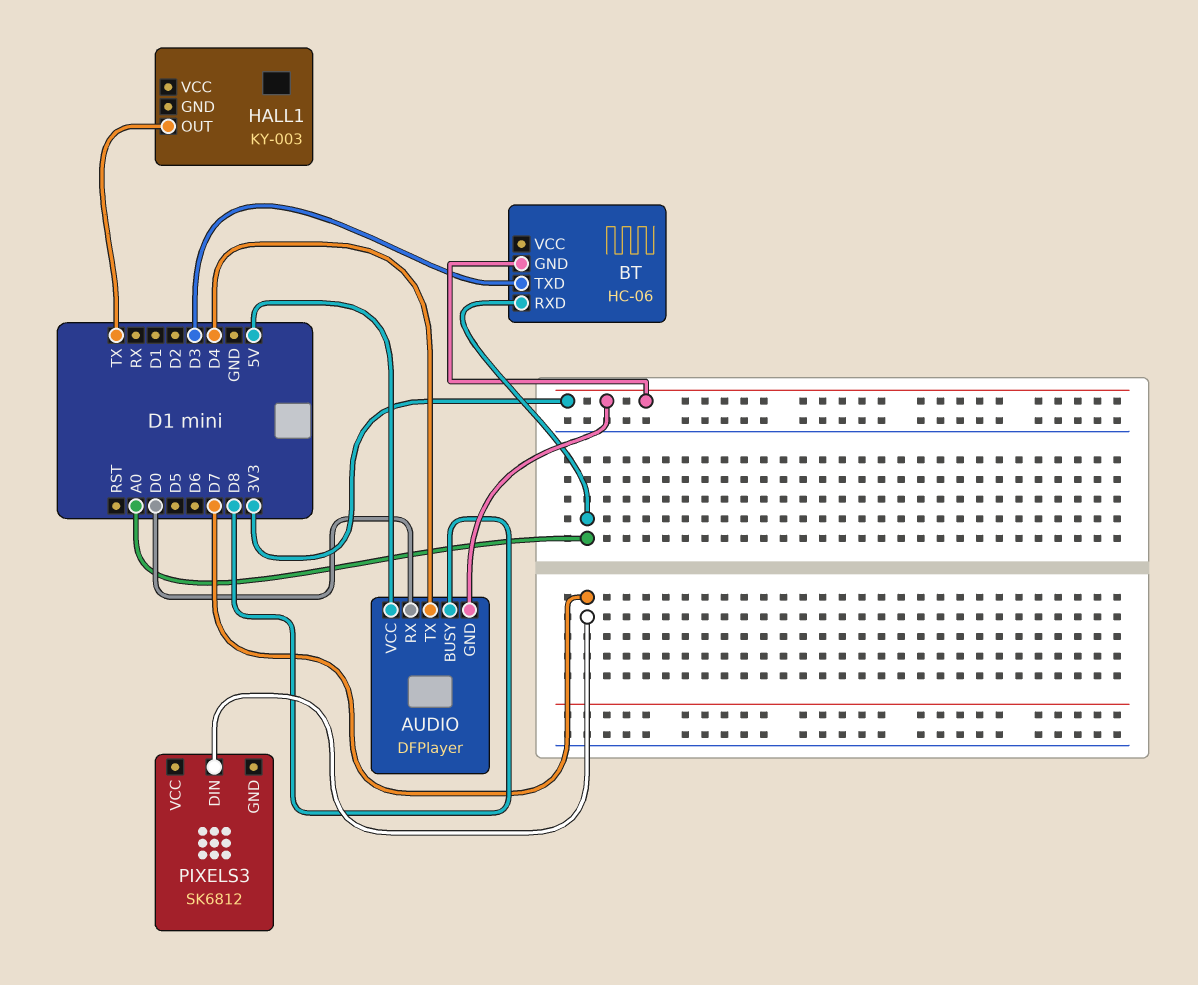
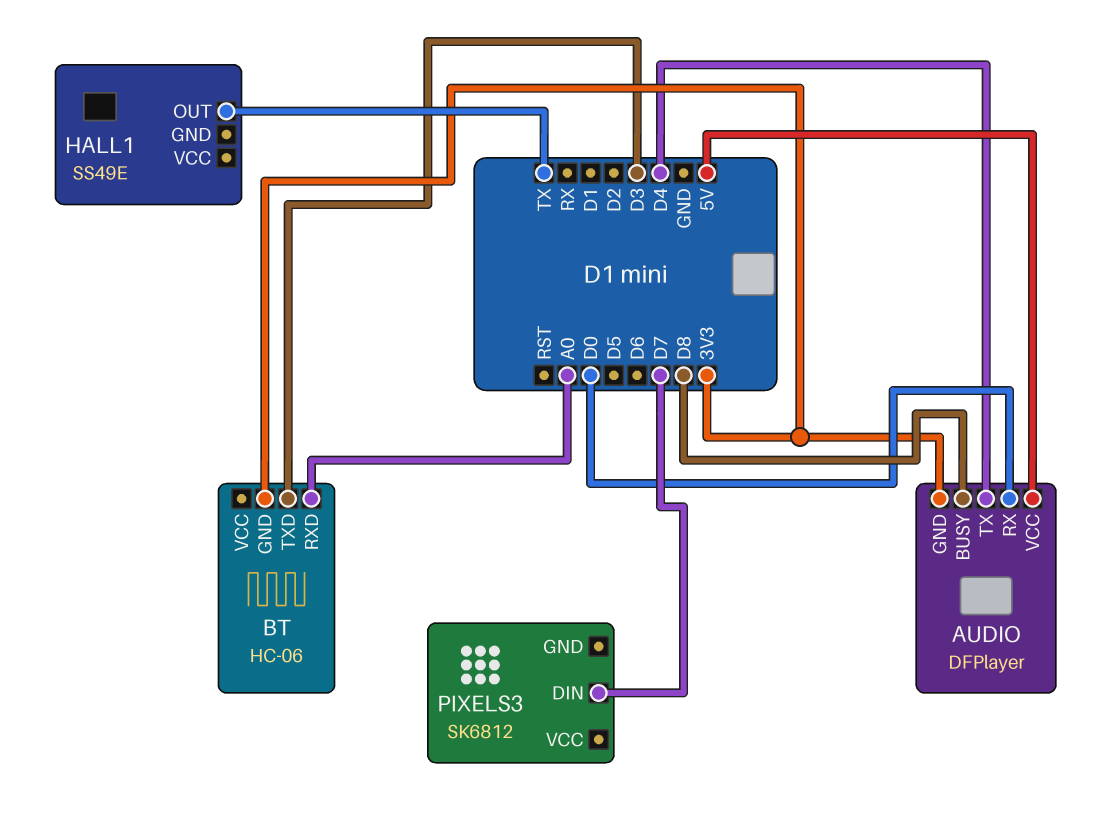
HALL1: KY-003 -> SS49E

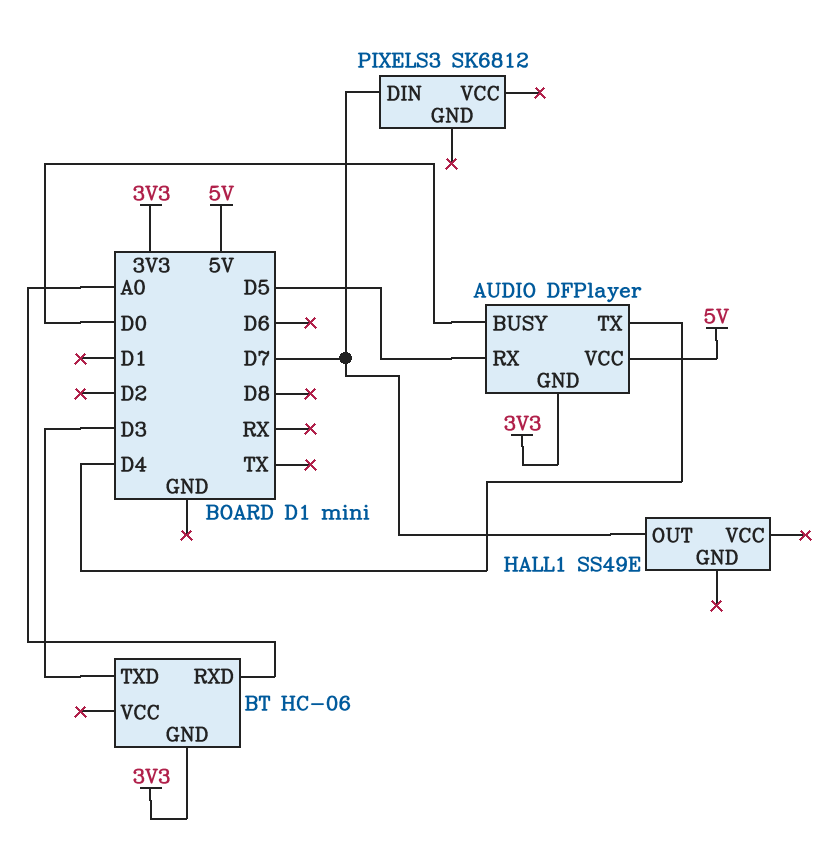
AUDIO pin BUSY: D8 -> D0
AUDIO pin RX: D0 -> D5
HALL1 pin OUT: TX -> D7

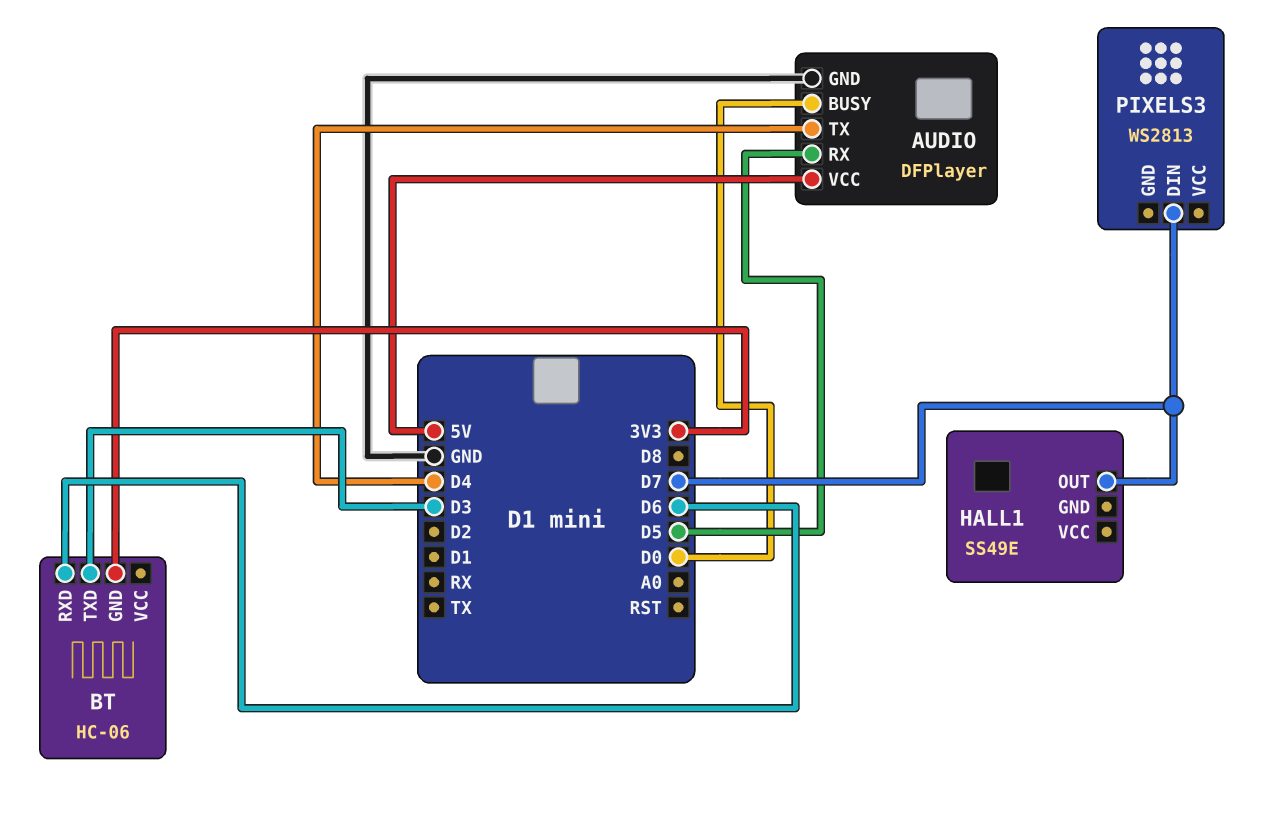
AUDIO pin GND: 3V3 -> GND
BT pin RXD: A0 -> D6
PIXELS3: SK6812 -> WS2813

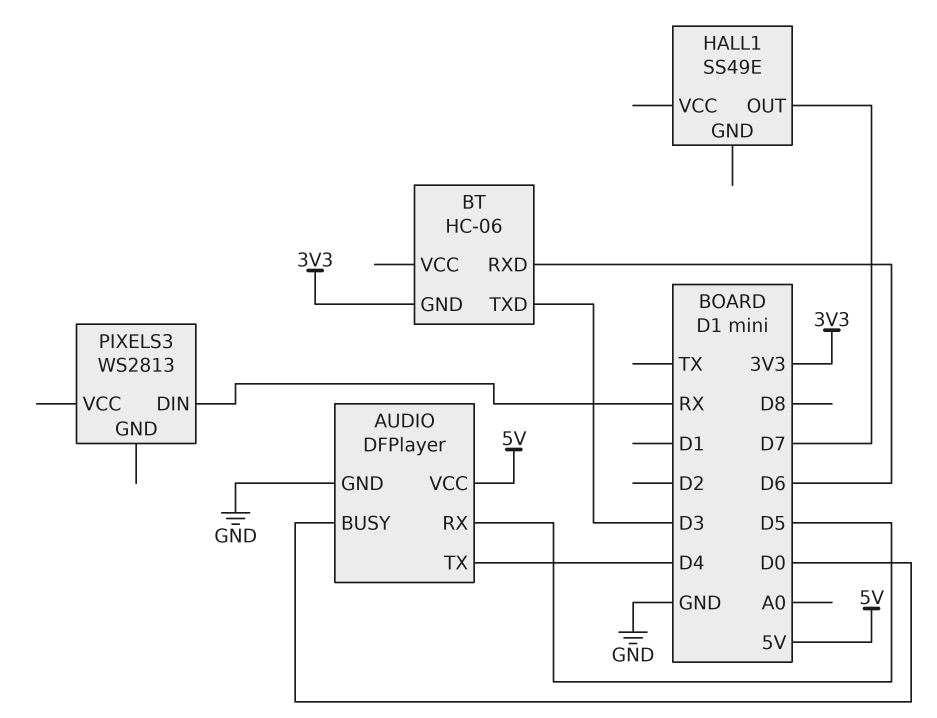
PIXELS3 pin DIN: D7 -> RX

